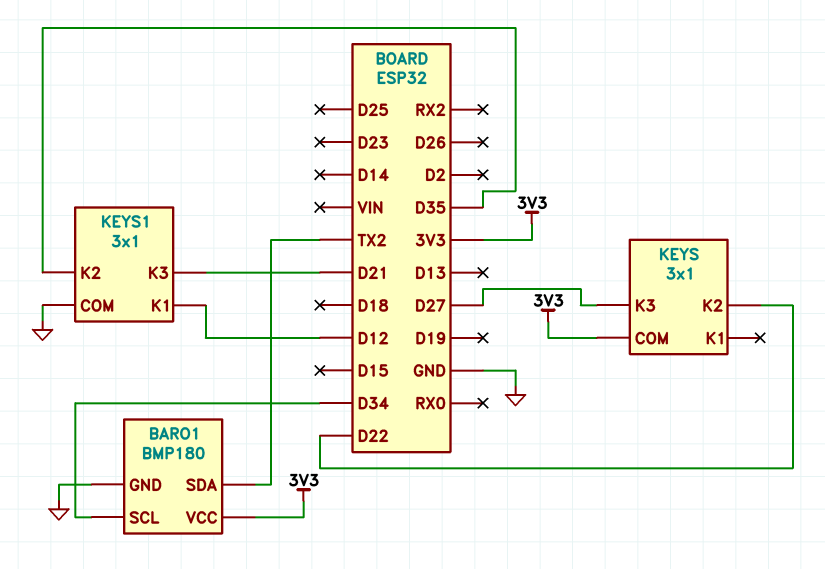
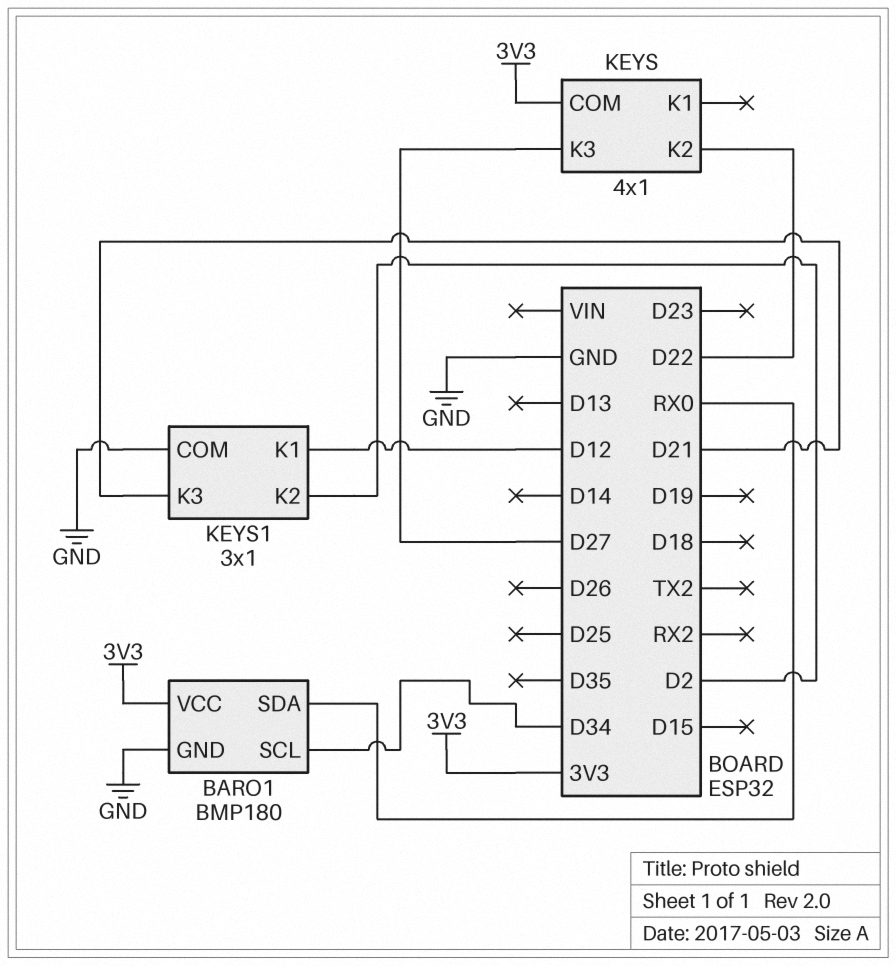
BARO1 pin SDA: TX2 -> RX0
KEYS: 3x1 -> 4x1
KEYS1 pin K2: D35 -> D2

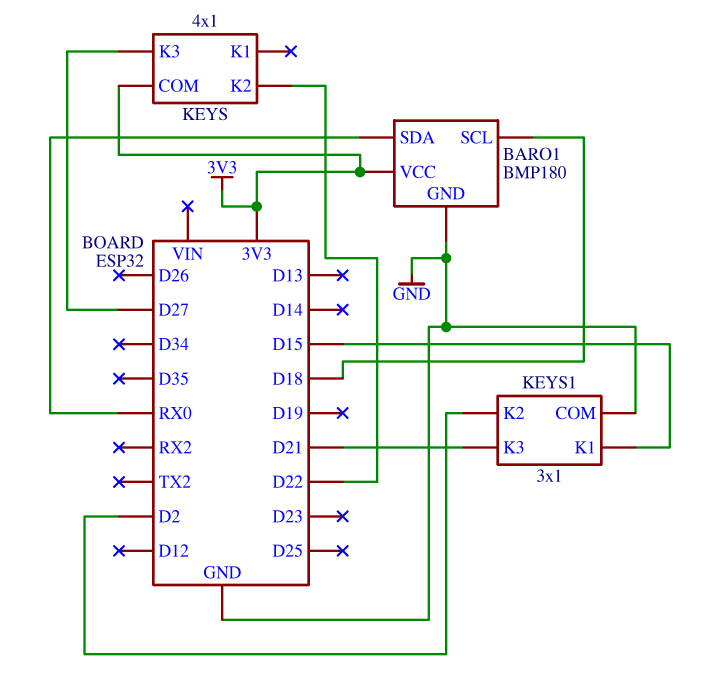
BARO1 pin SCL: D34 -> D18
KEYS1 pin K1: D12 -> D15

